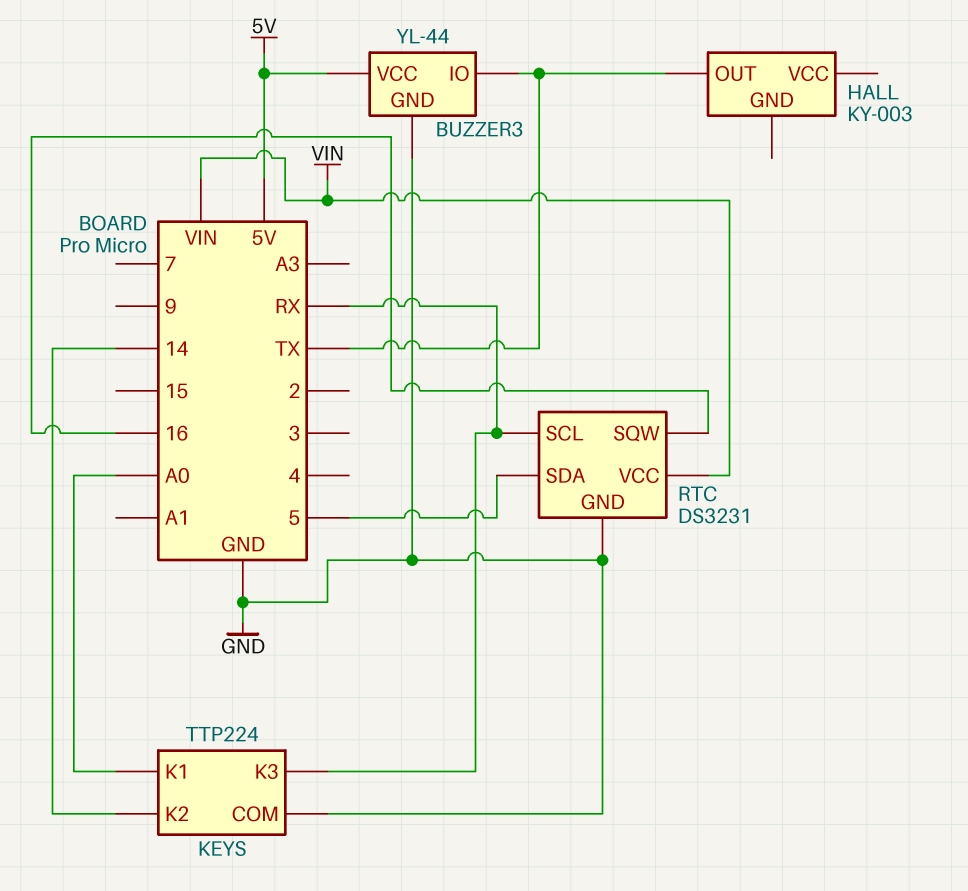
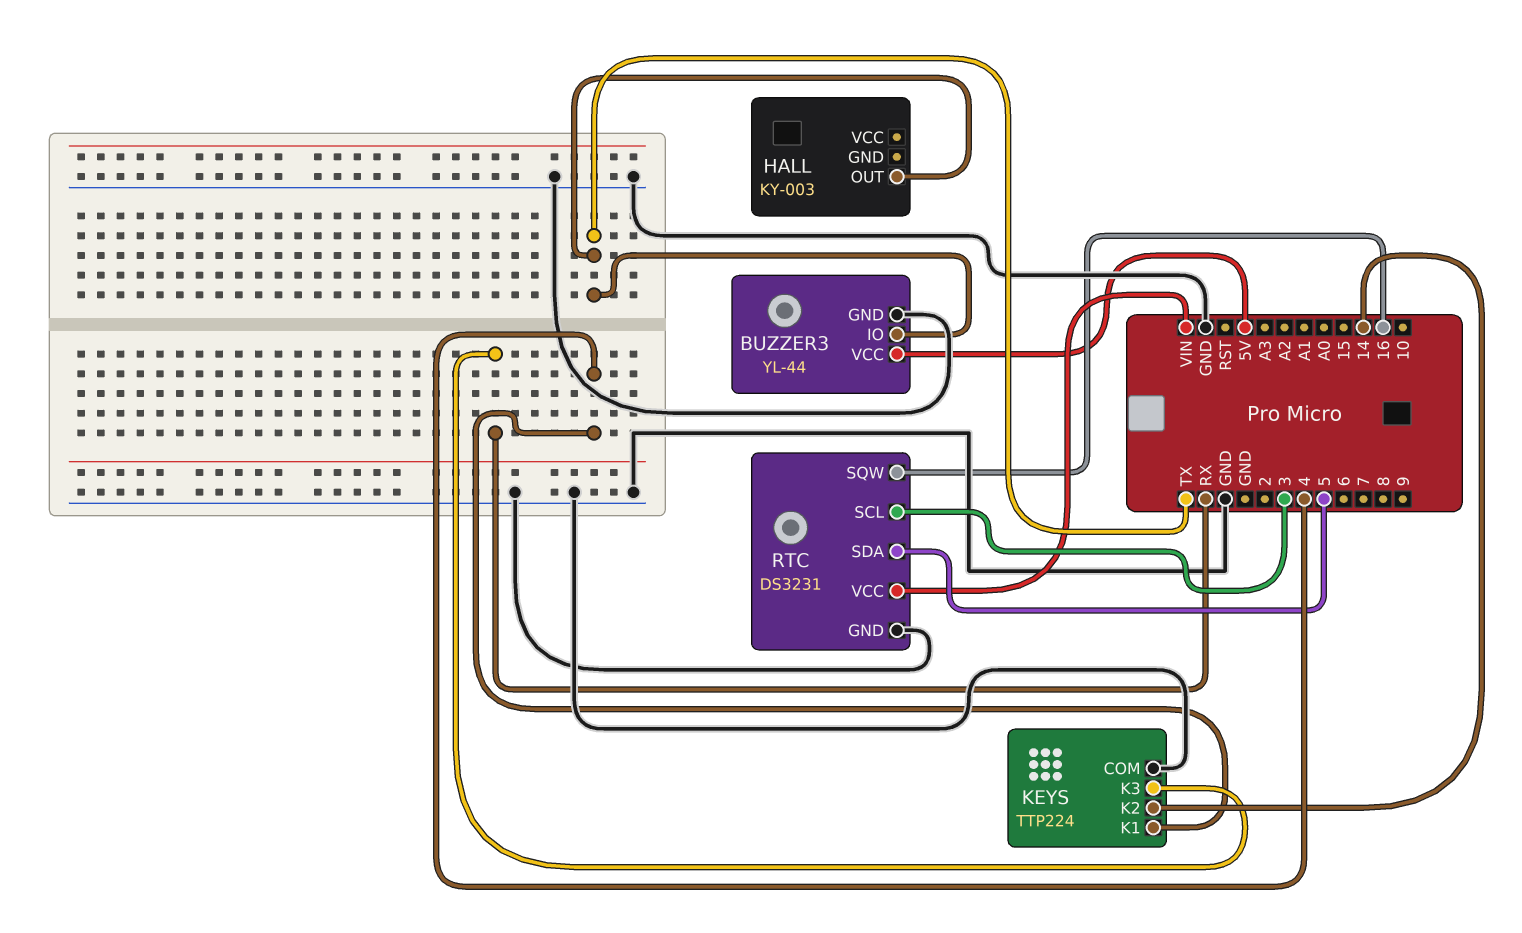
KEYS pin K1: A0 -> 4
RTC pin SCL: RX -> 3

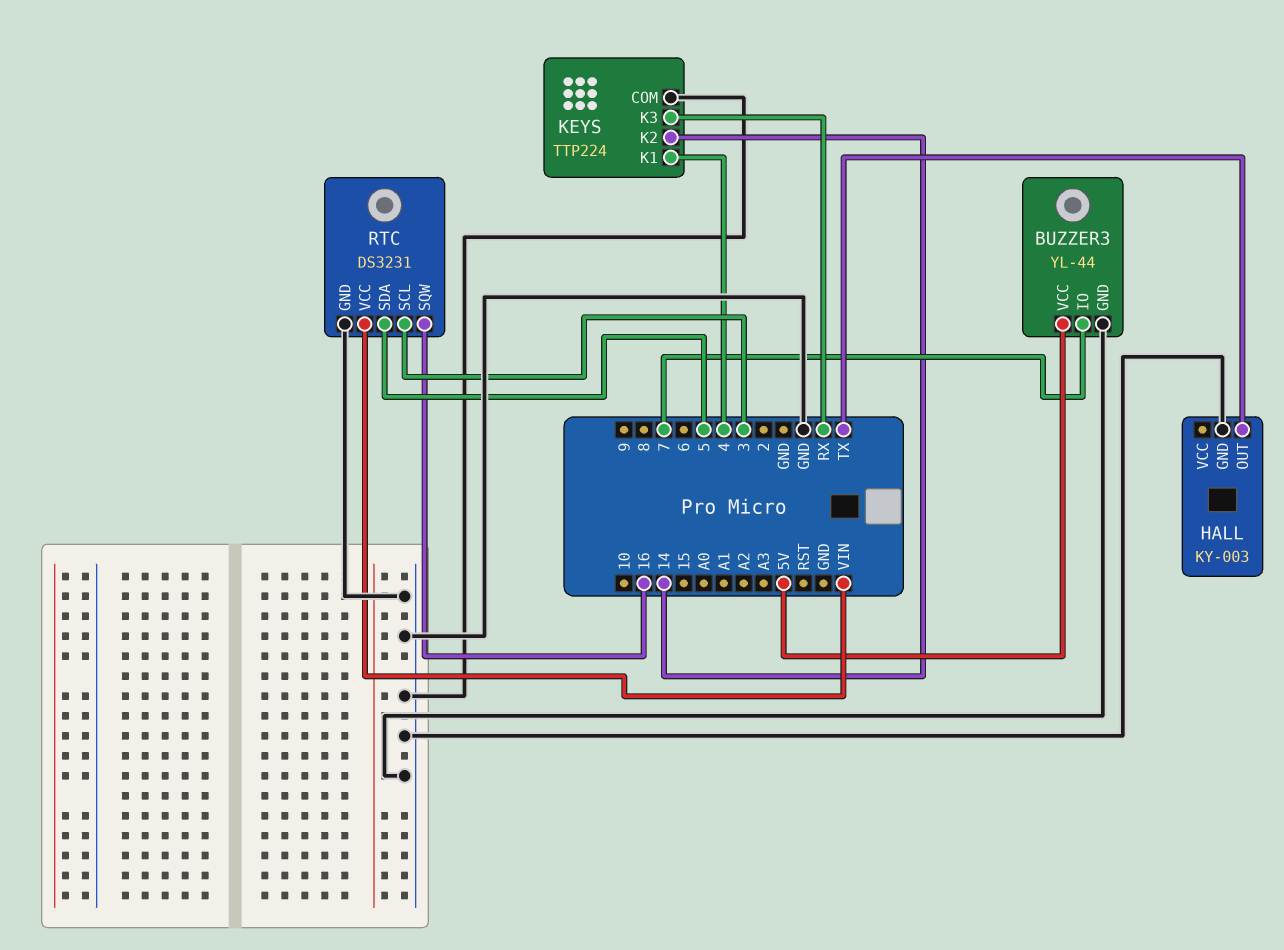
BUZZER3 pin IO: TX -> 7
HALL pin GND: none -> GND

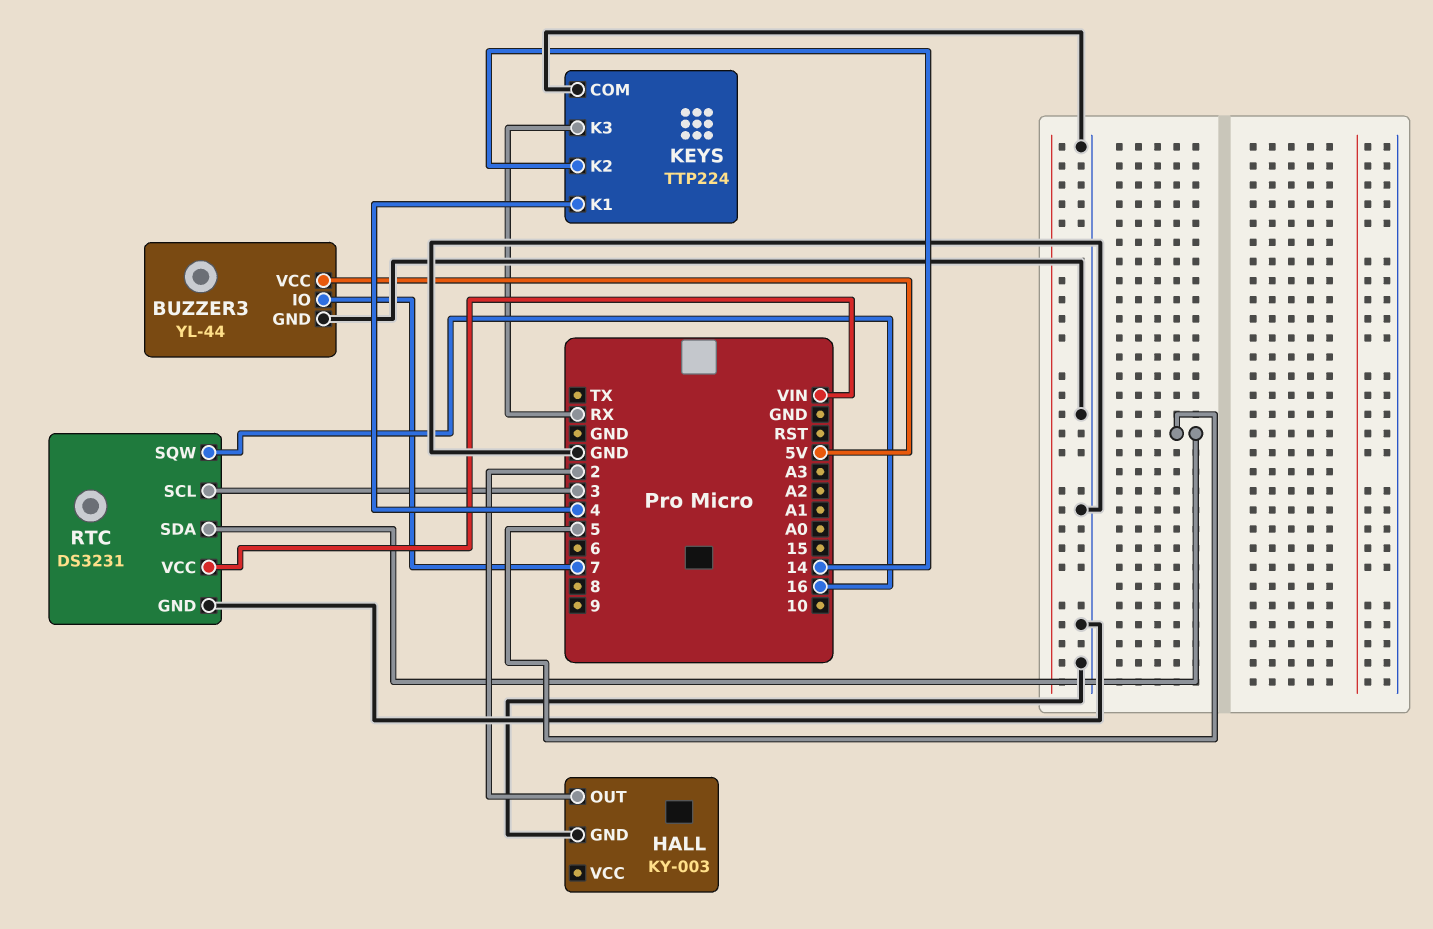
HALL pin OUT: TX -> 2

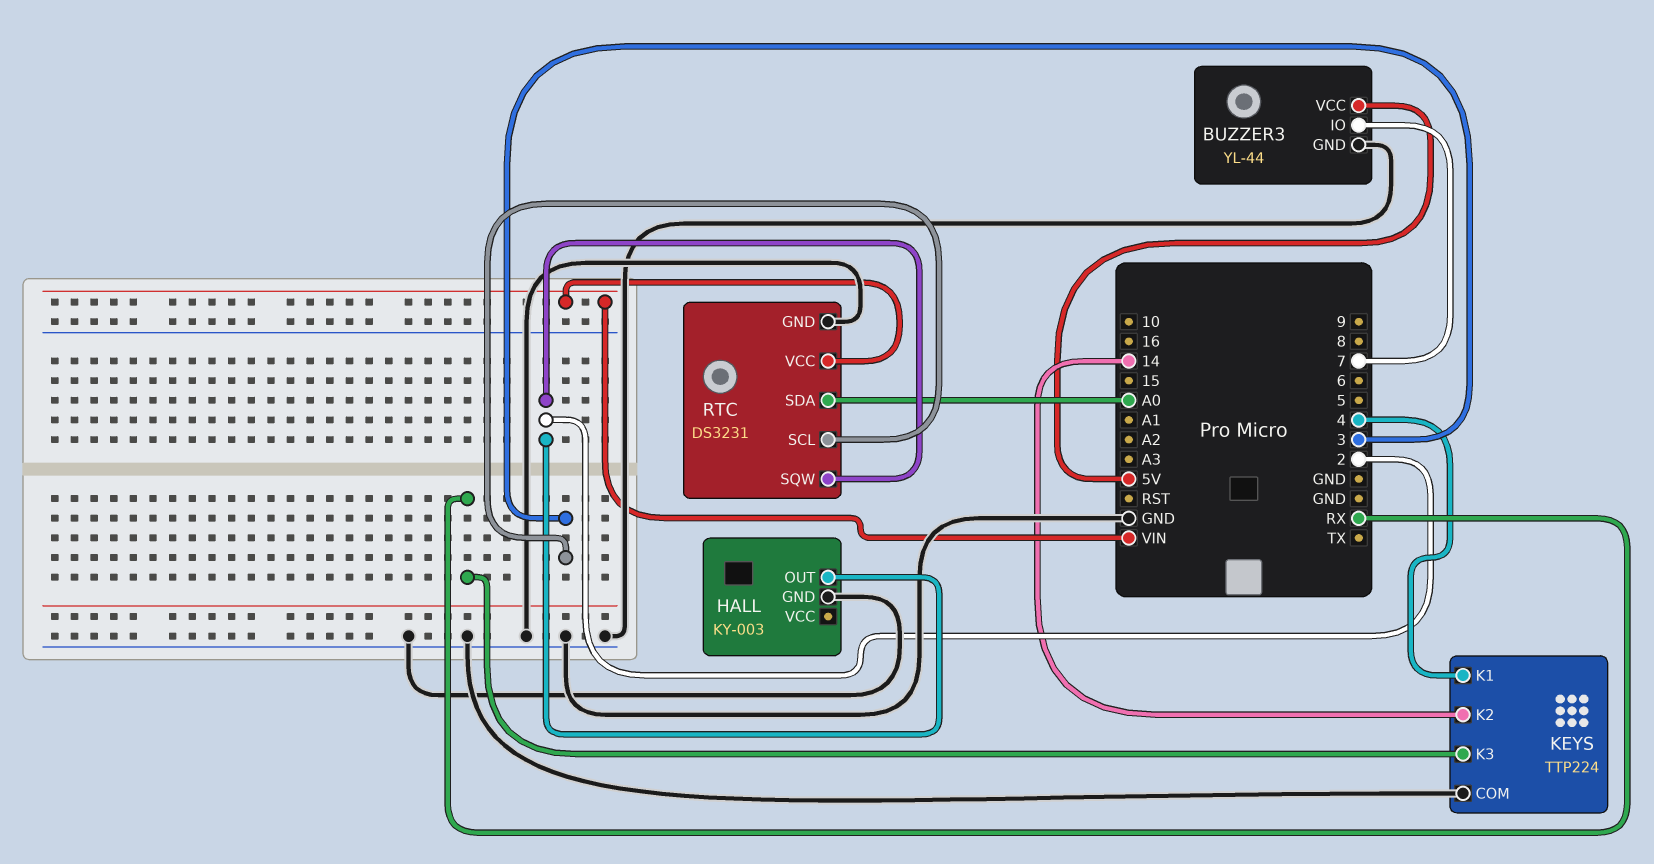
RTC pin SDA: 5 -> A0
RTC pin SQW: 16 -> 2

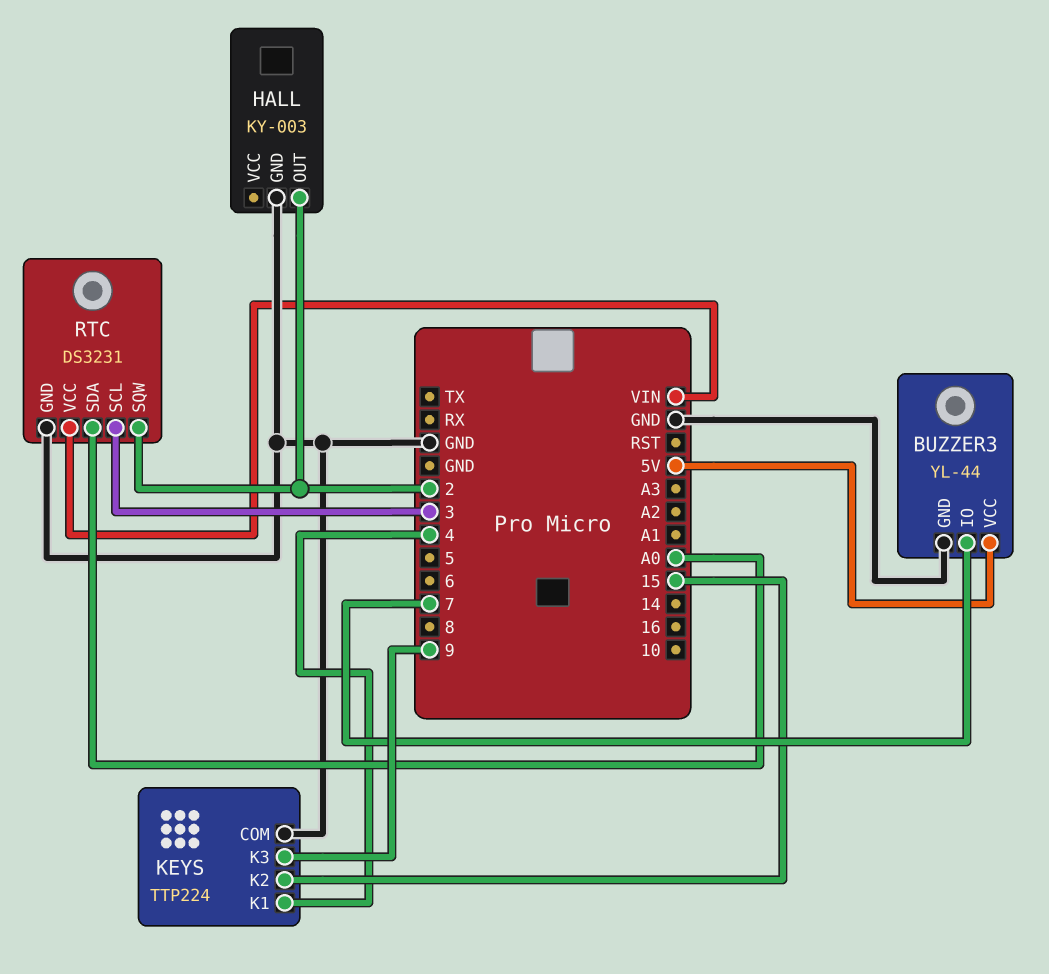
KEYS pin K2: 14 -> 15
KEYS pin K3: RX -> 9

